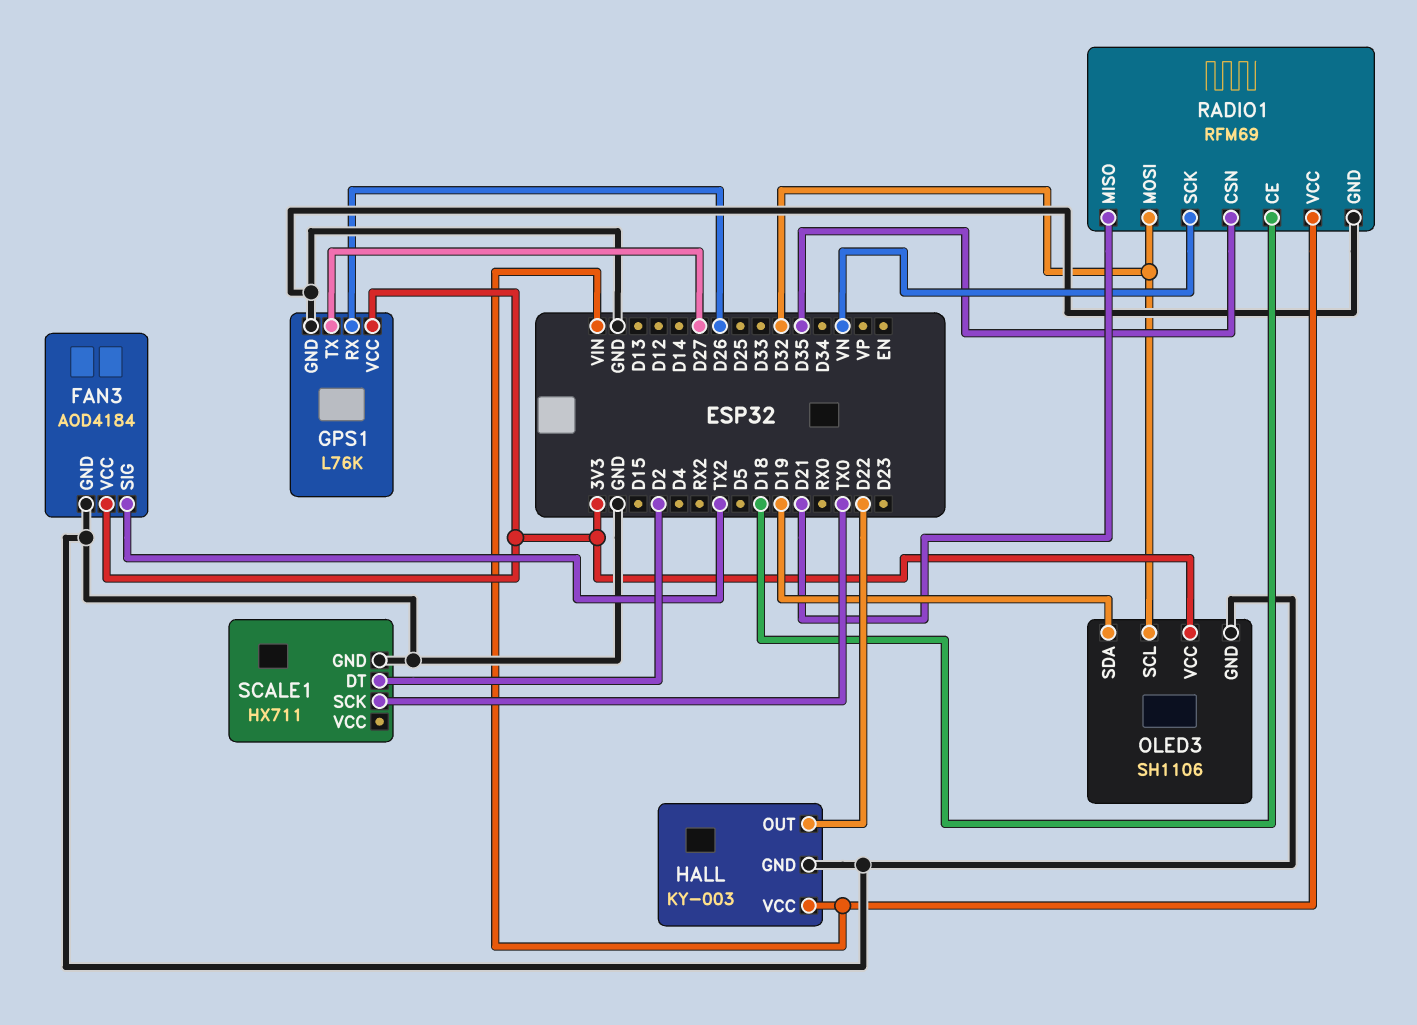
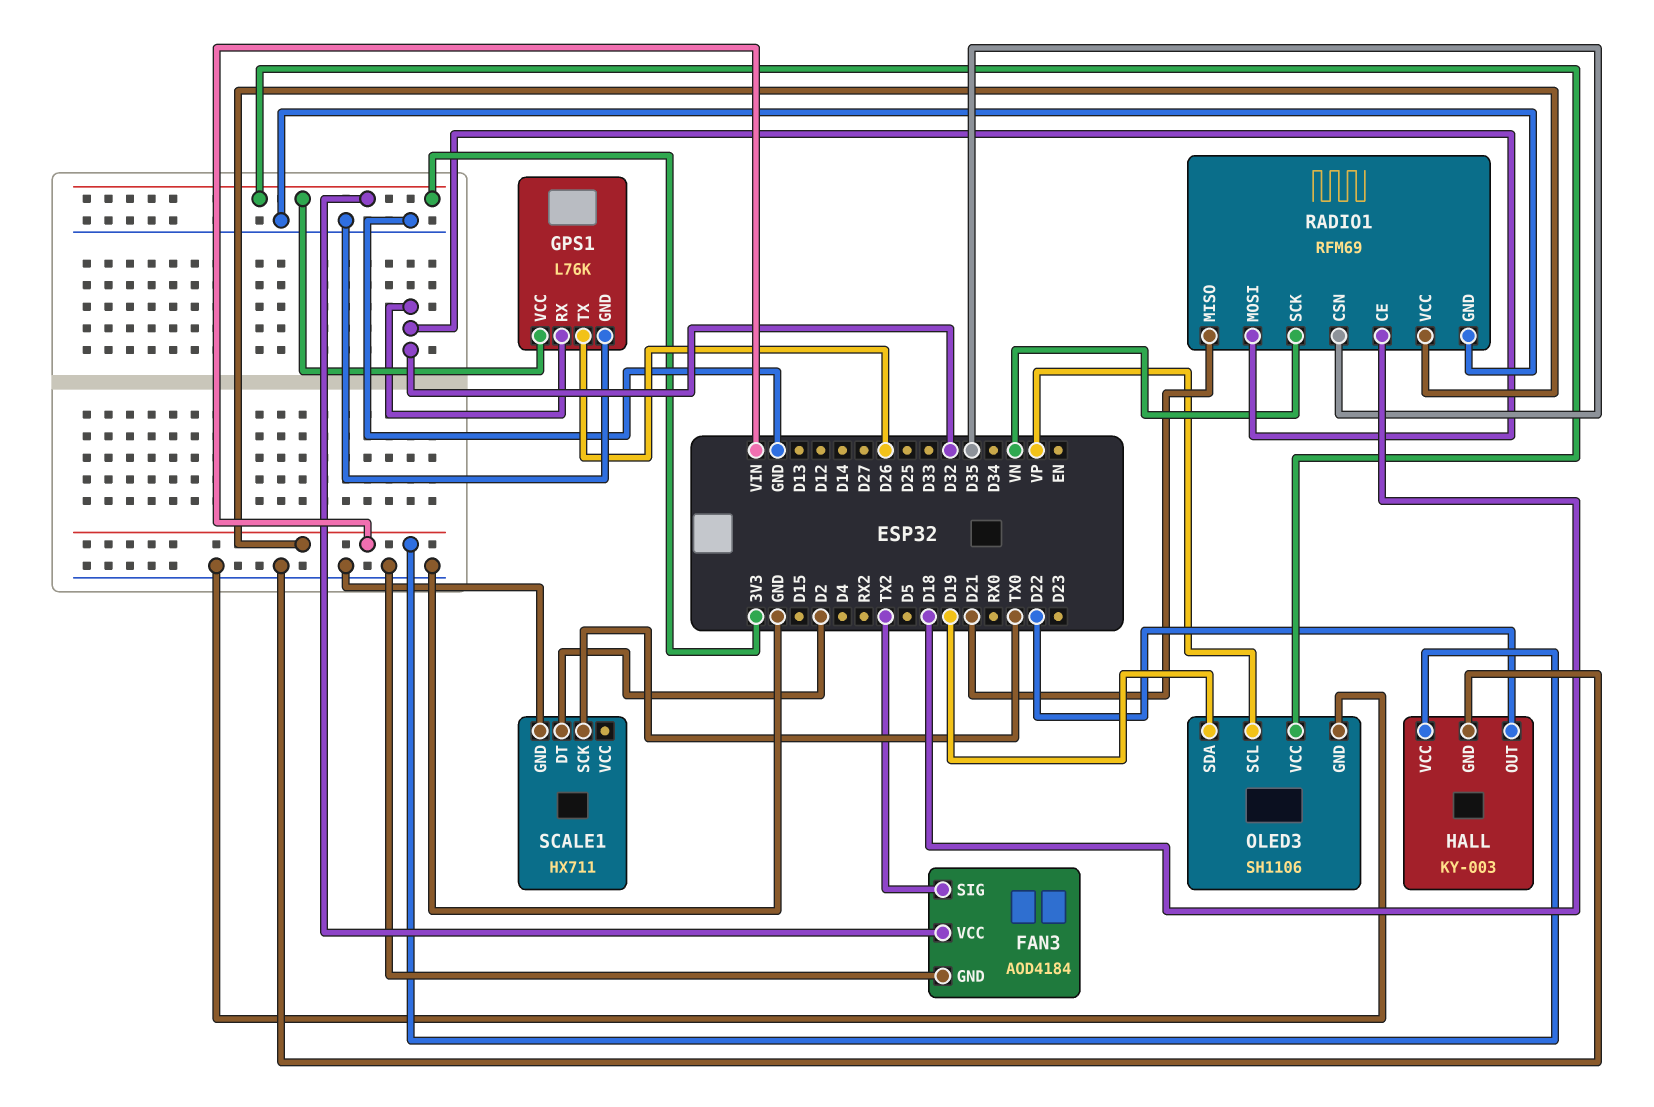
GPS1 pin RX: D26 -> D32
GPS1 pin TX: D27 -> D26
OLED3 pin SCL: D32 -> VP

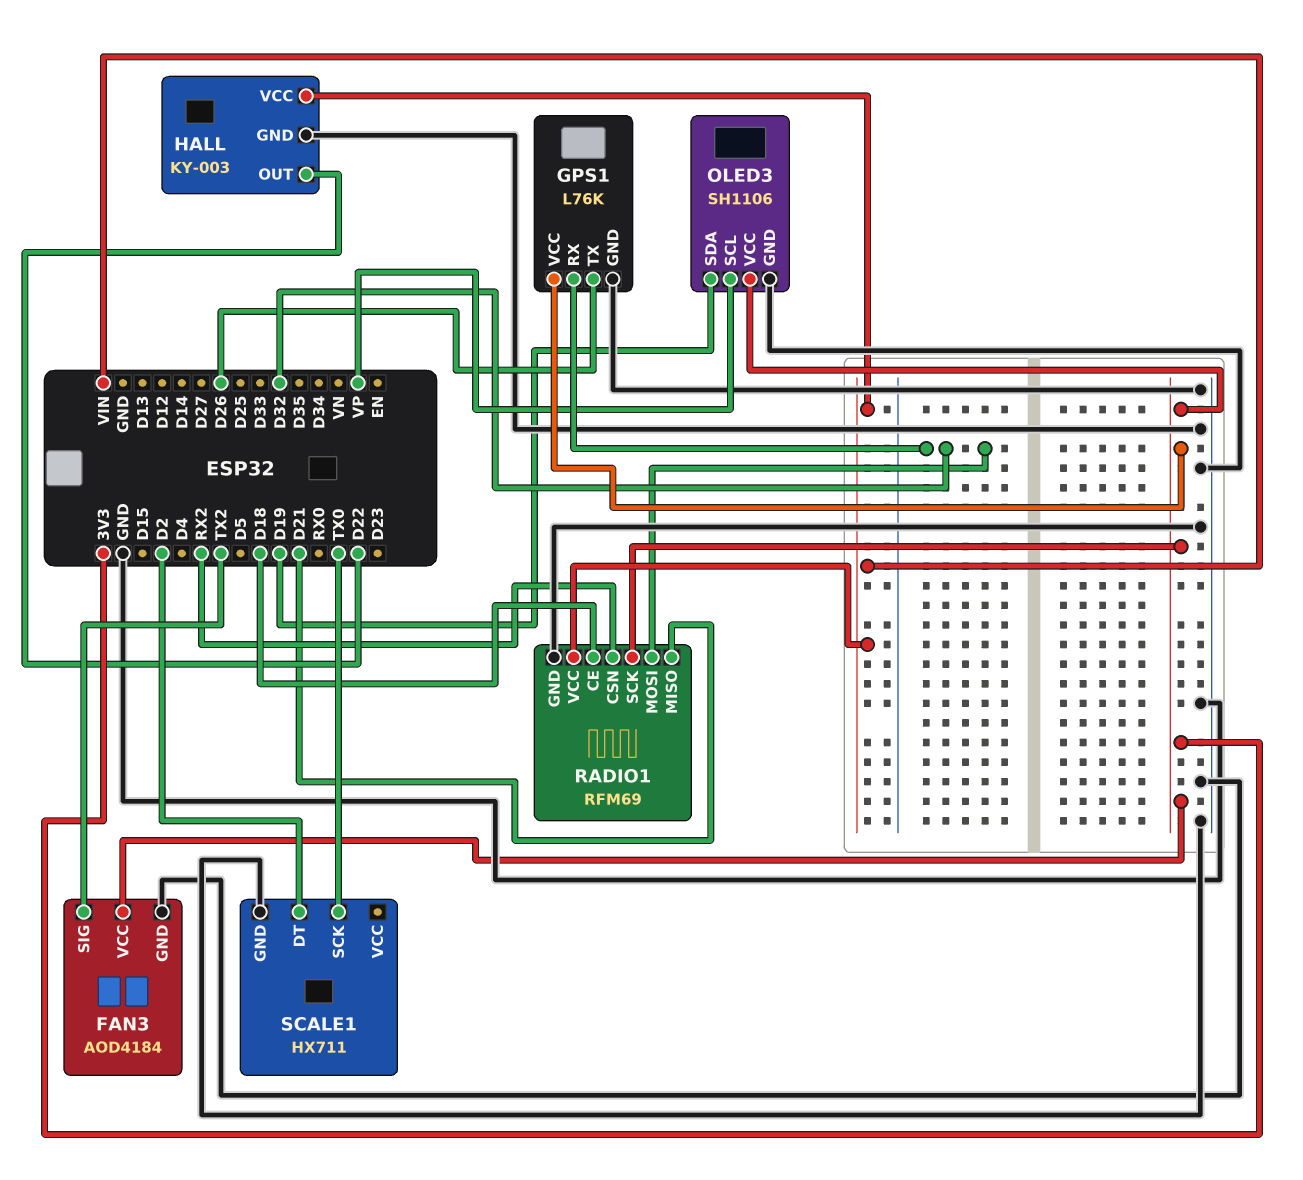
RADIO1 pin CSN: D35 -> RX2
RADIO1 pin SCK: VN -> 3V3

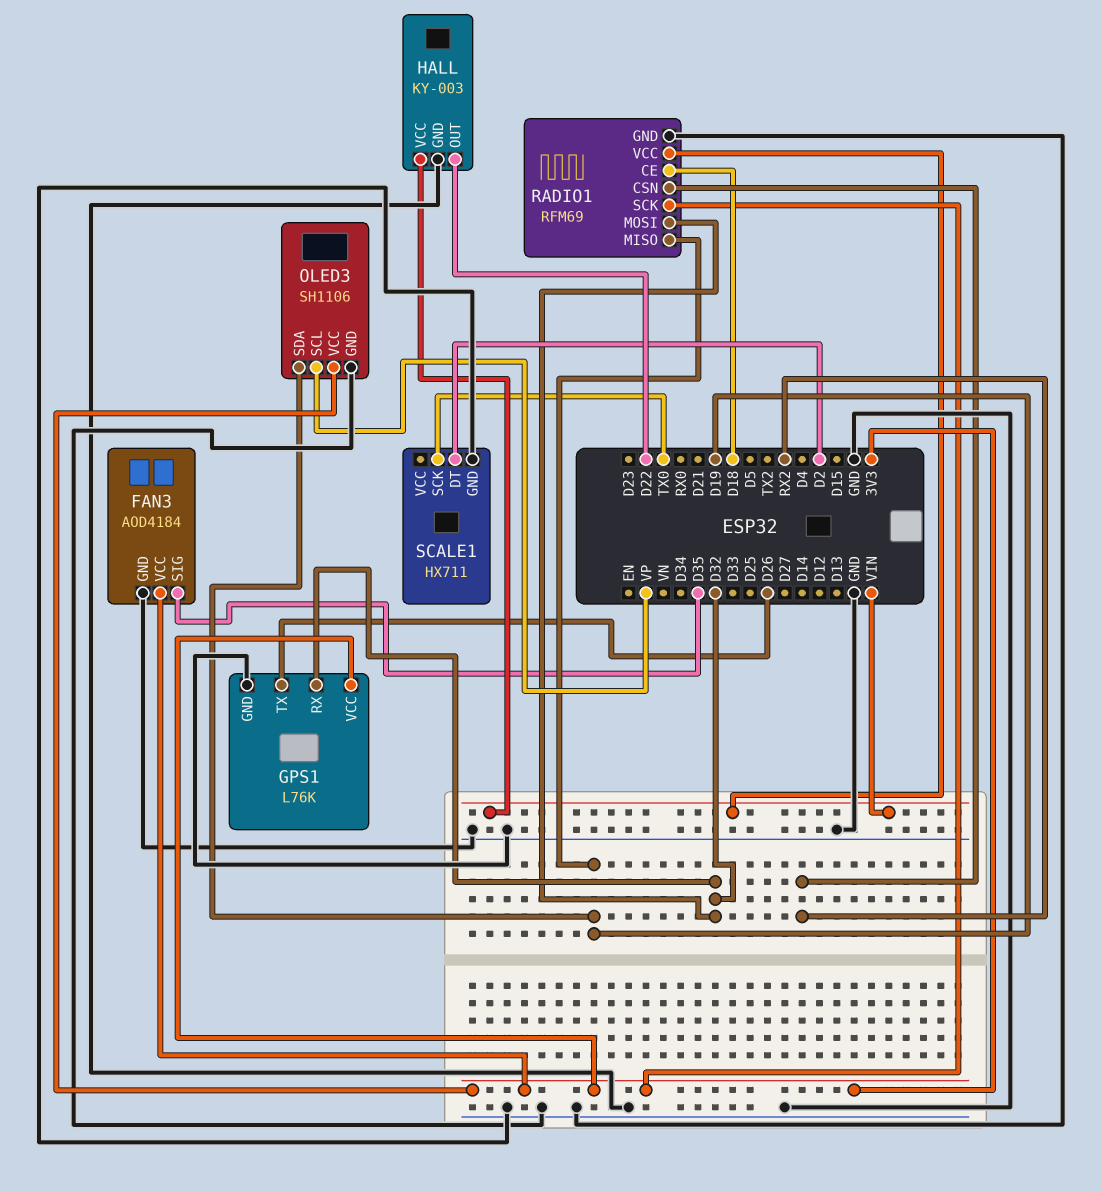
FAN3 pin SIG: TX2 -> D35
RADIO1 pin MISO: D21 -> D19

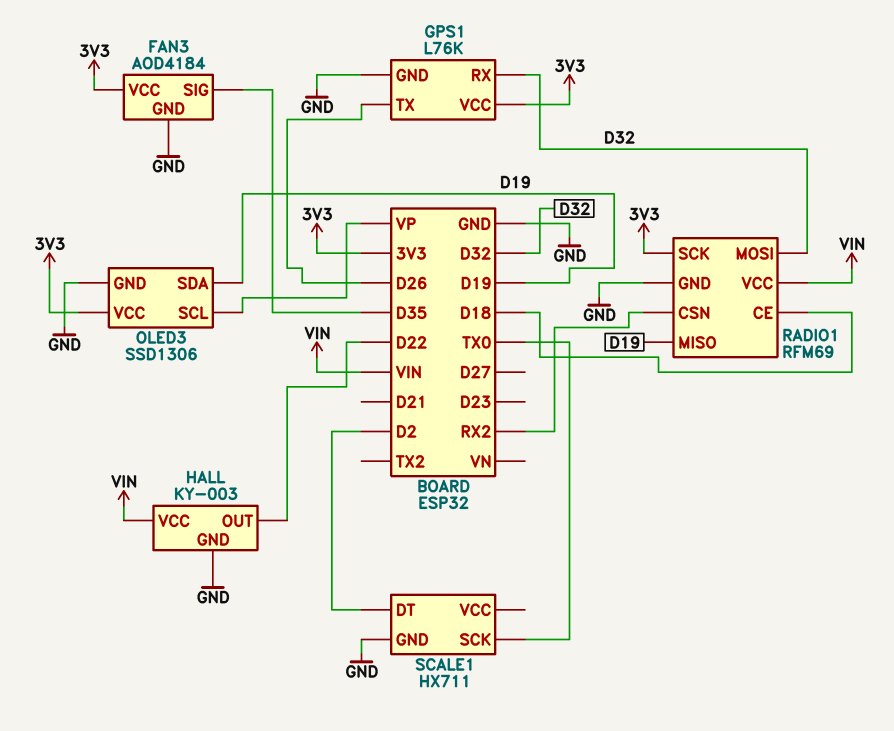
OLED3: SH1106 -> SSD1306

